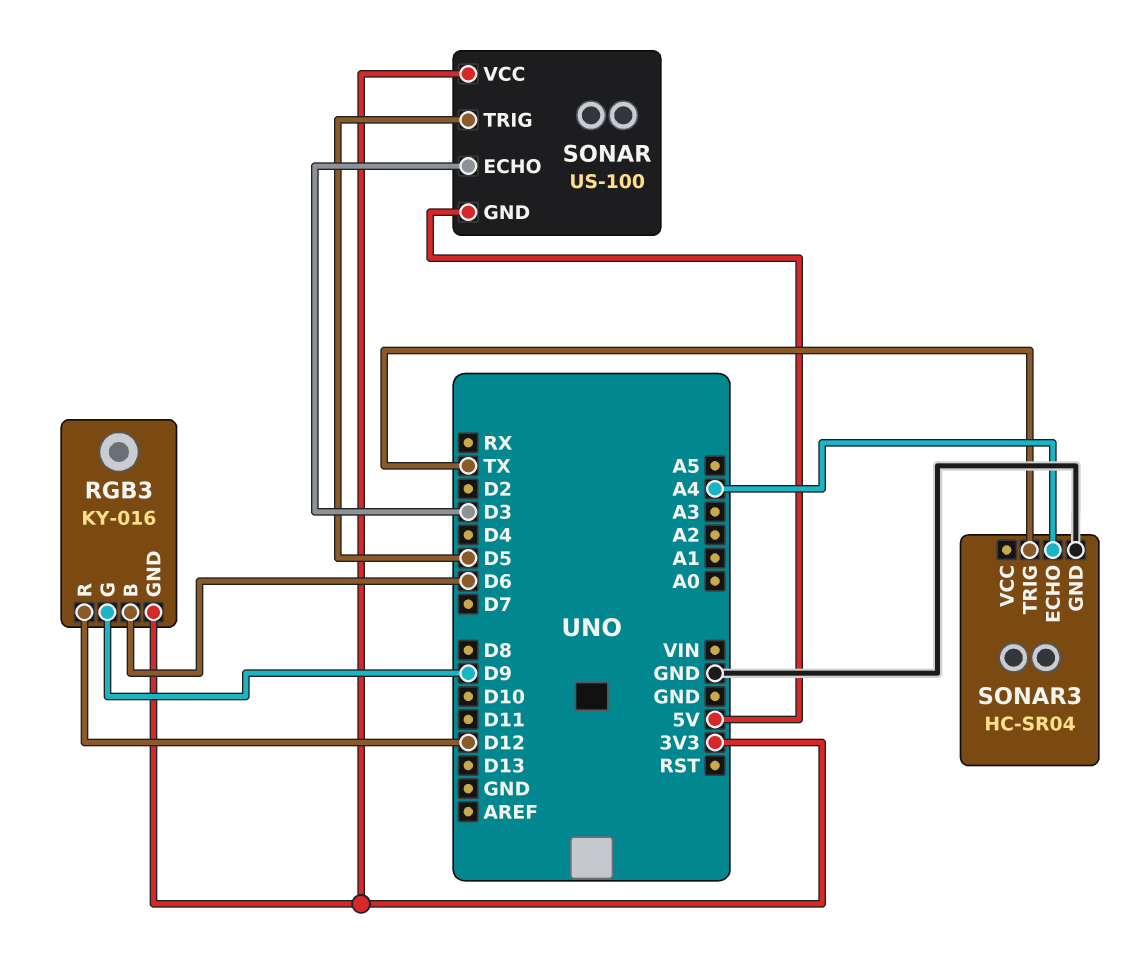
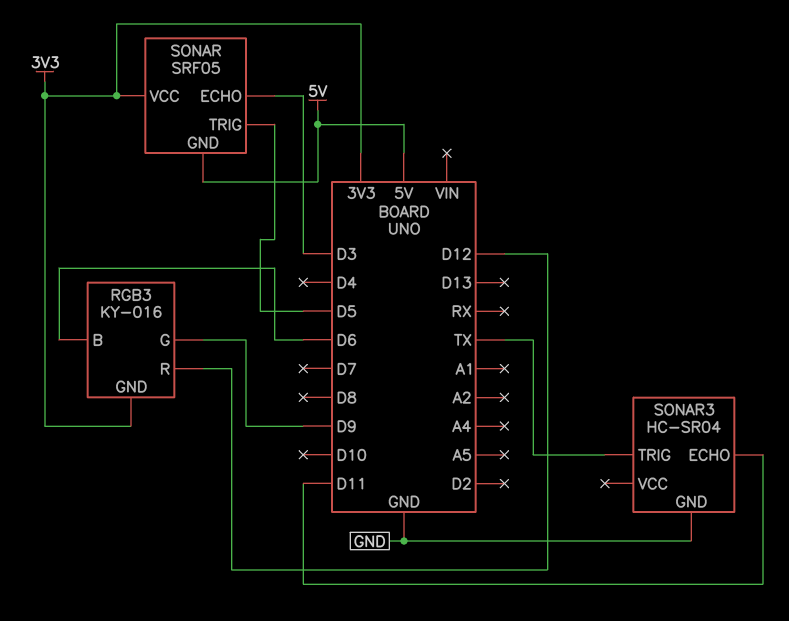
SONAR: US-100 -> SRF05
SONAR3 pin ECHO: A4 -> D11

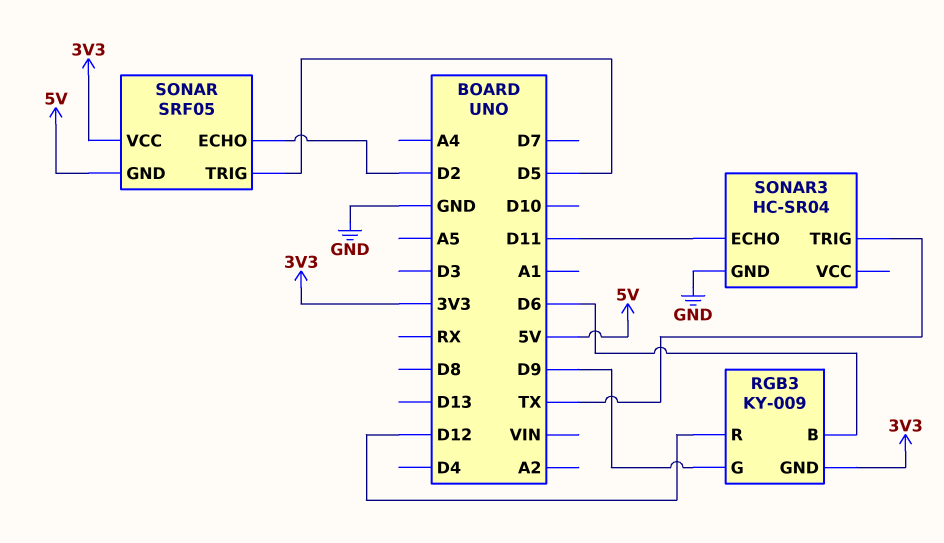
RGB3: KY-016 -> KY-009
SONAR pin ECHO: D3 -> D2

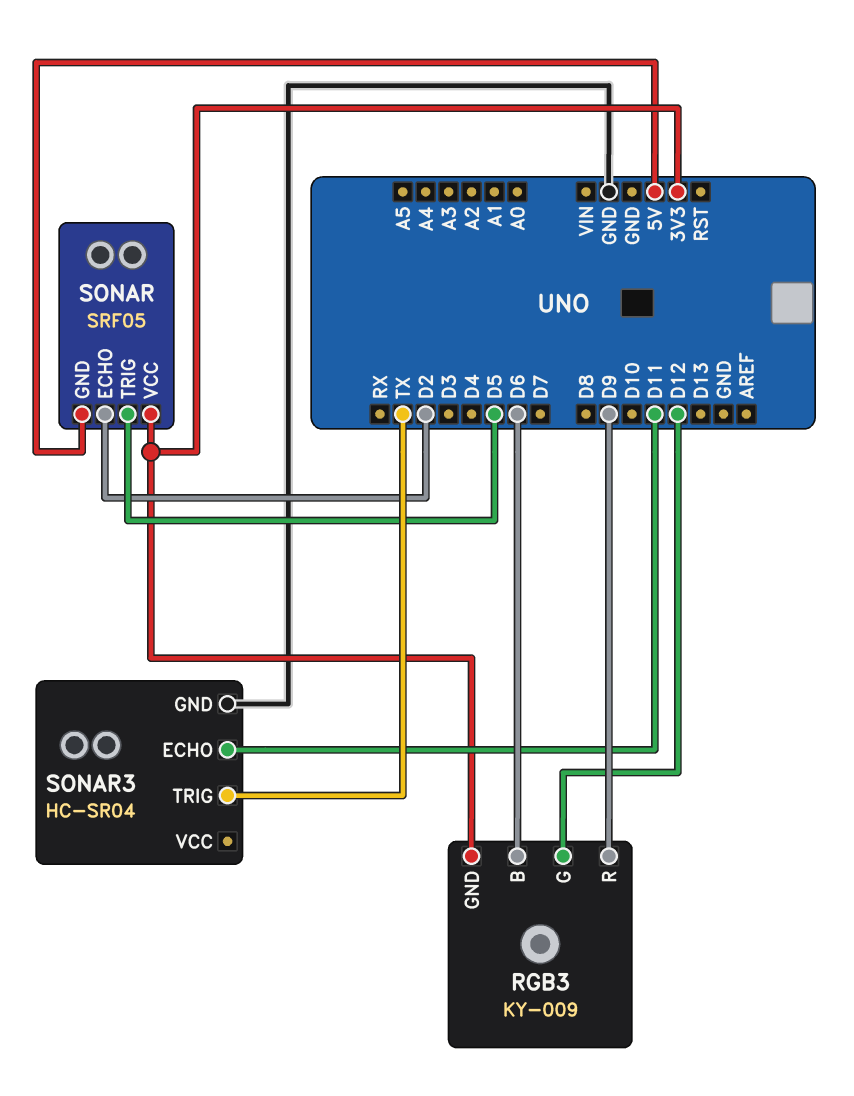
RGB3 pin G: D9 -> D12
RGB3 pin R: D12 -> D9

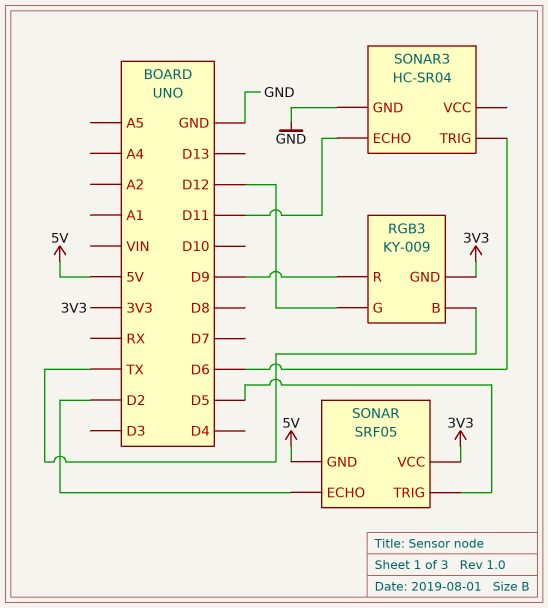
RGB3 pin B: D6 -> TX
SONAR3 pin TRIG: TX -> D6

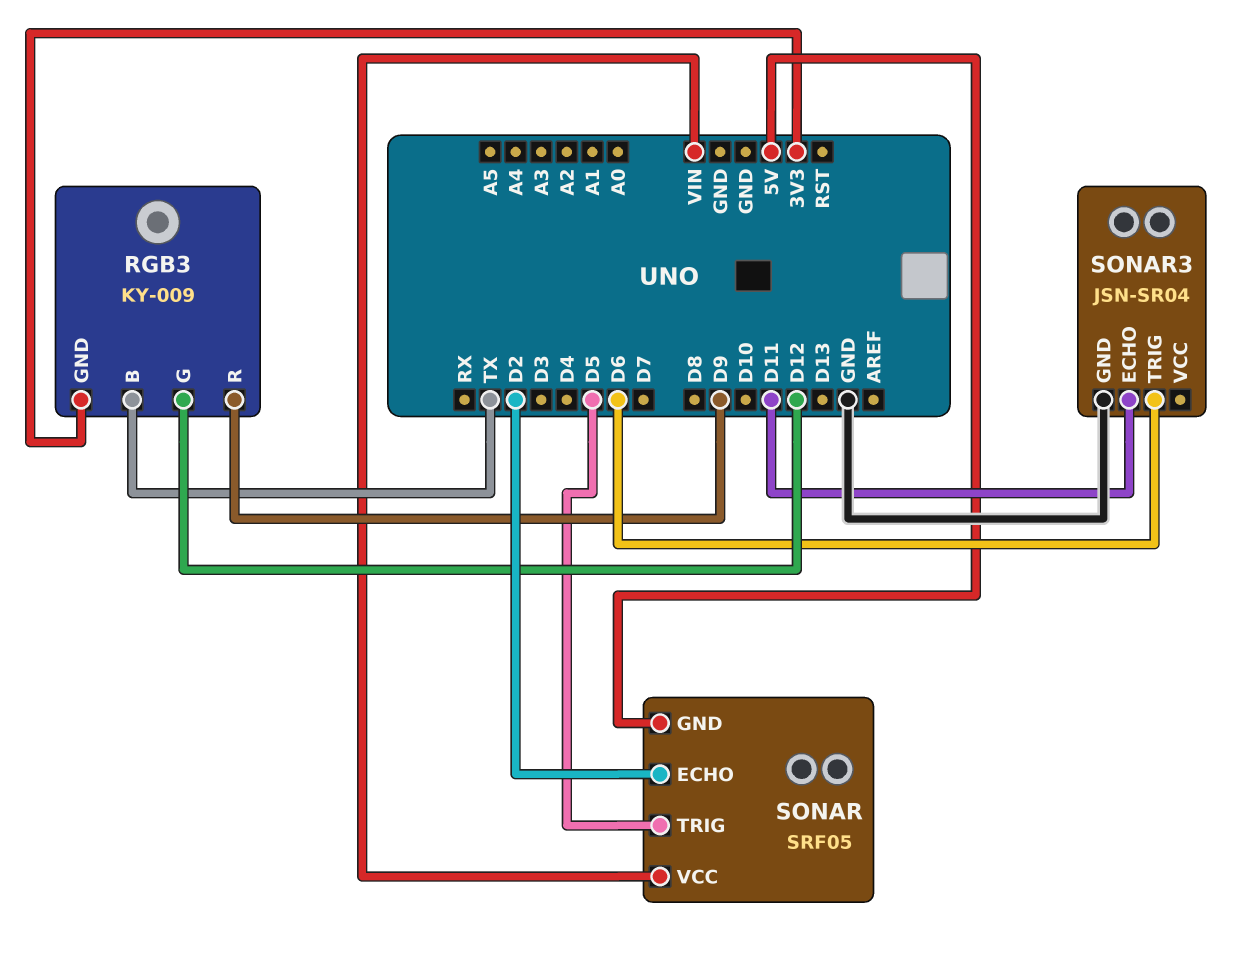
SONAR pin VCC: 3V3 -> VIN
SONAR3: HC-SR04 -> JSN-SR04

